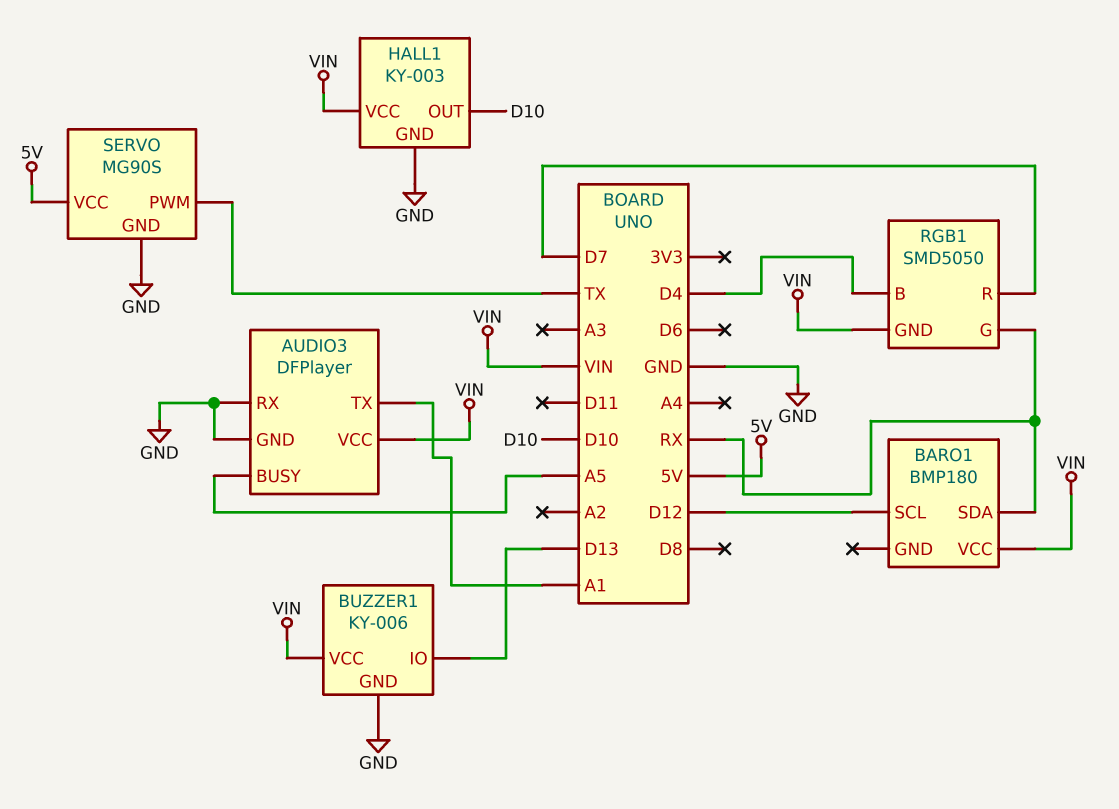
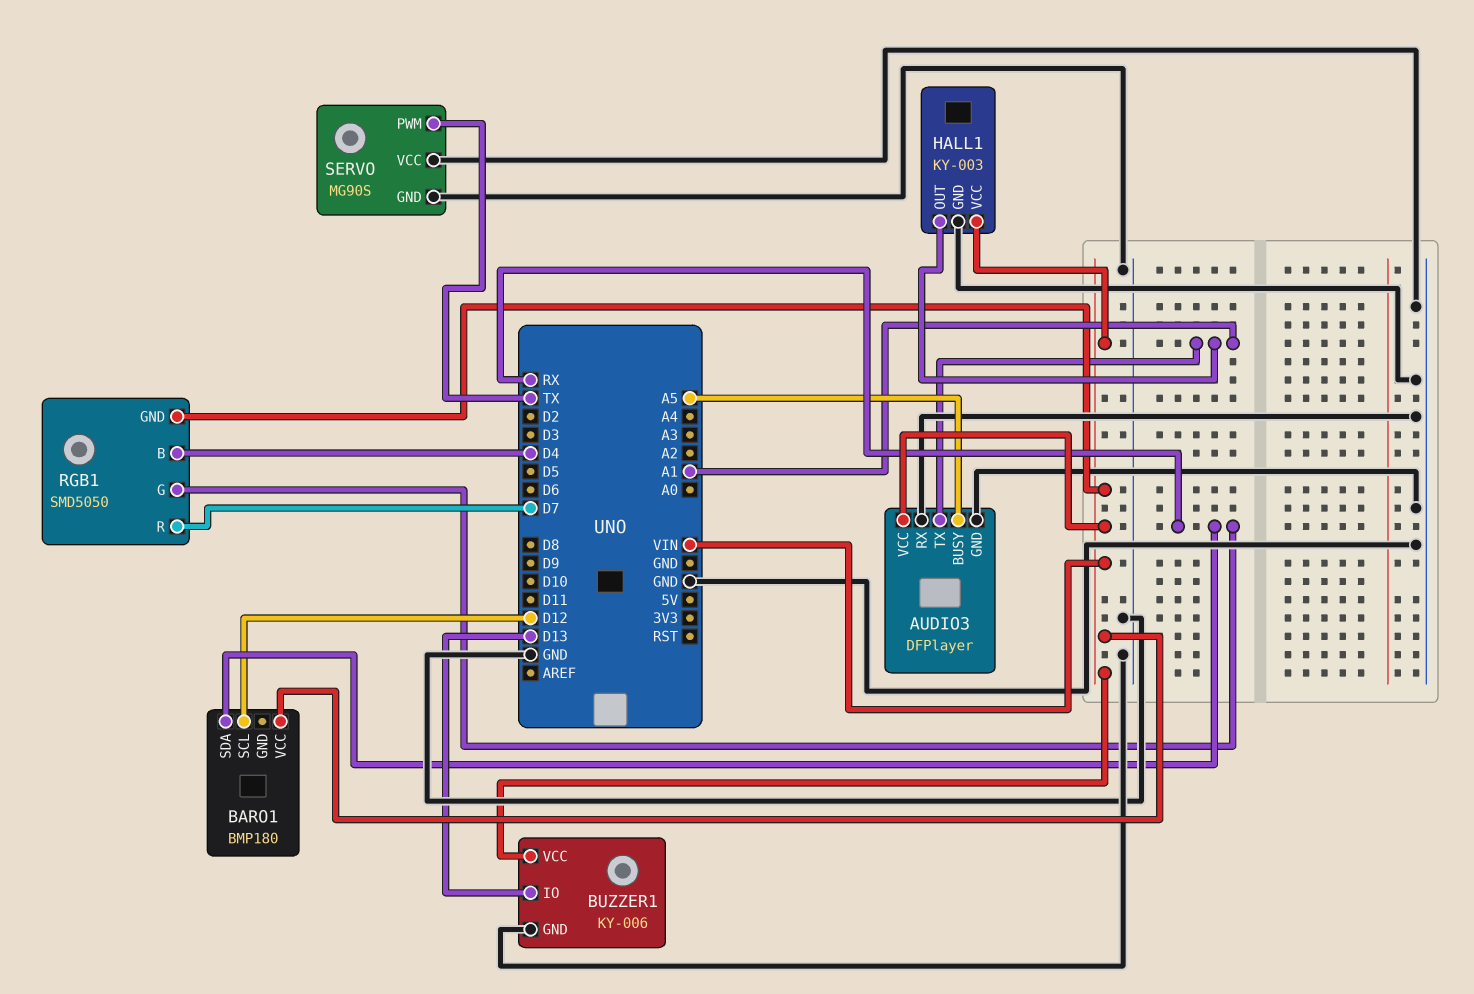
HALL1 pin OUT: D10 -> A1
SERVO pin VCC: 5V -> GND

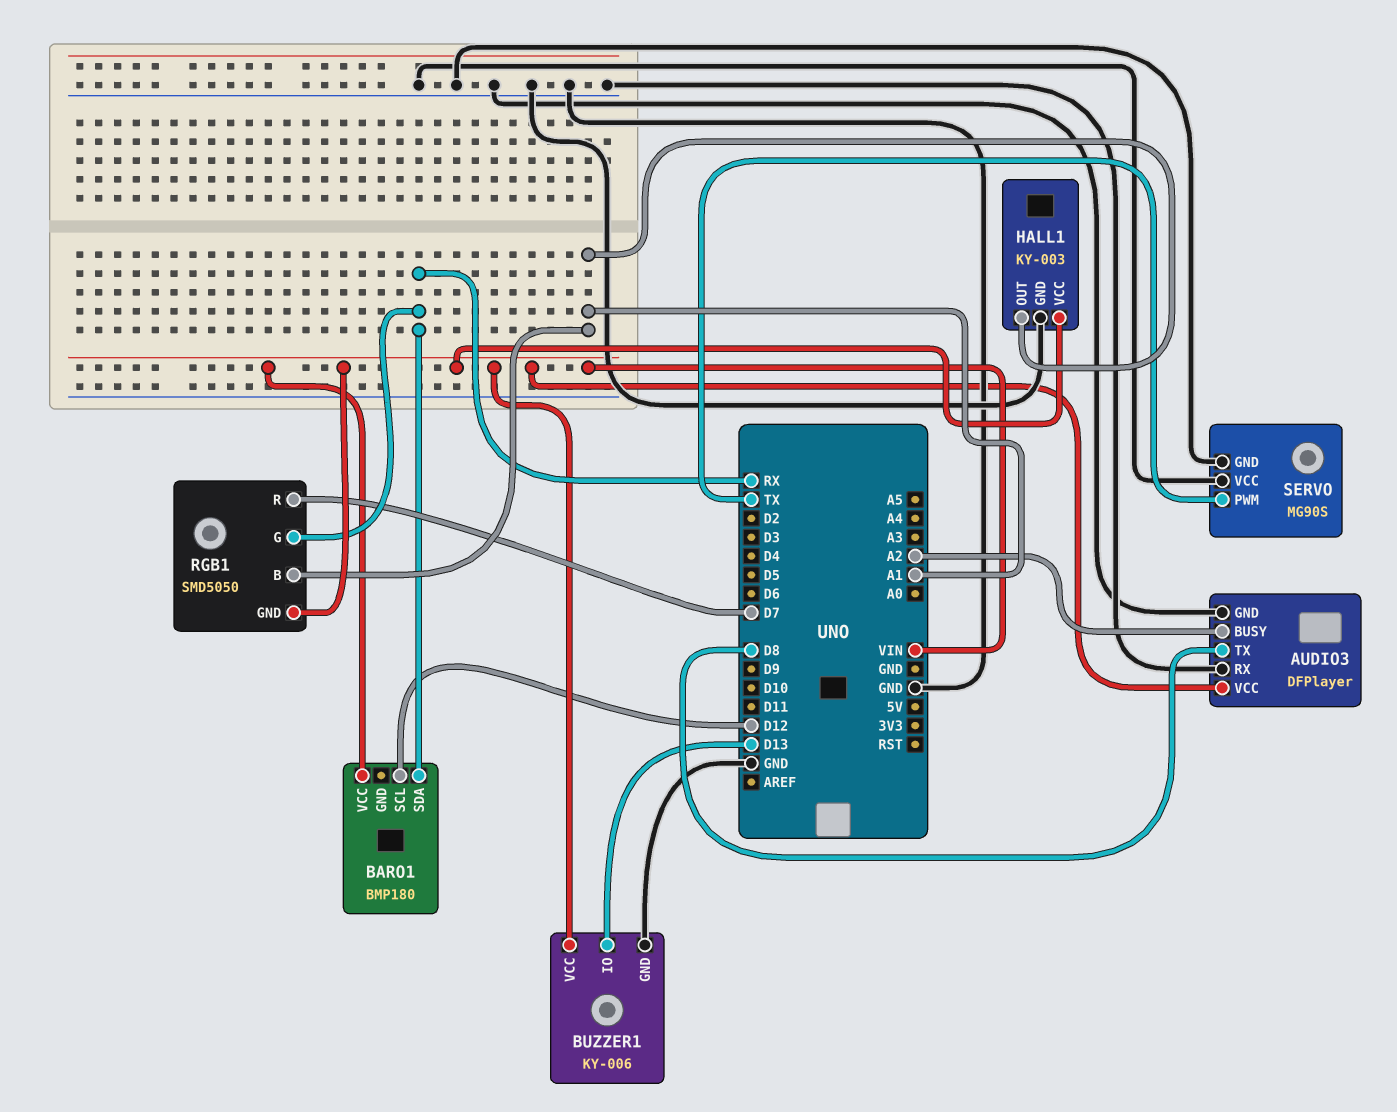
AUDIO3 pin BUSY: A5 -> A2
AUDIO3 pin TX: A1 -> D8
RGB1 pin B: D4 -> A1

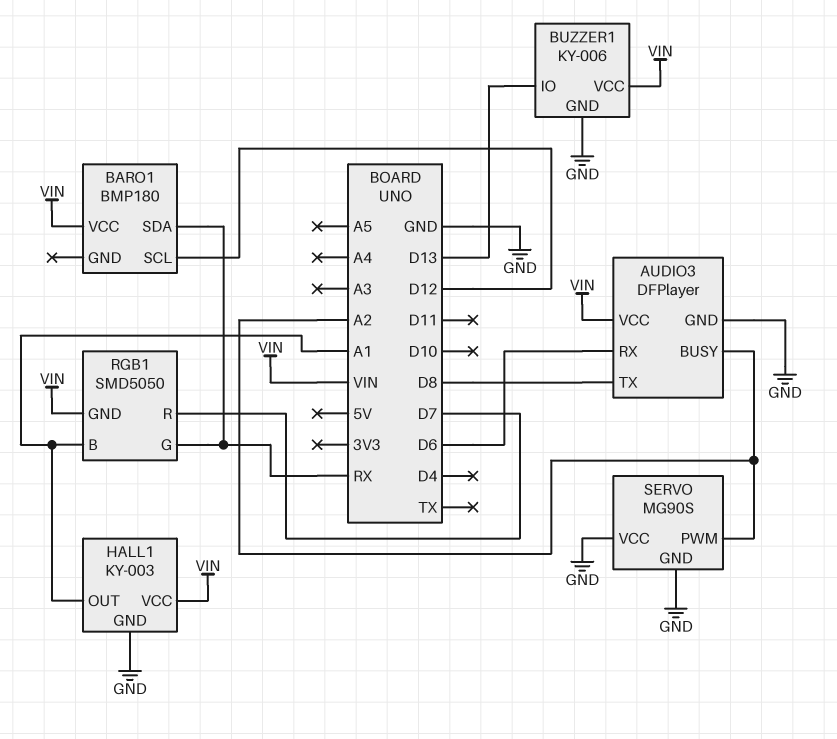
AUDIO3 pin RX: GND -> D6
SERVO pin PWM: TX -> A2

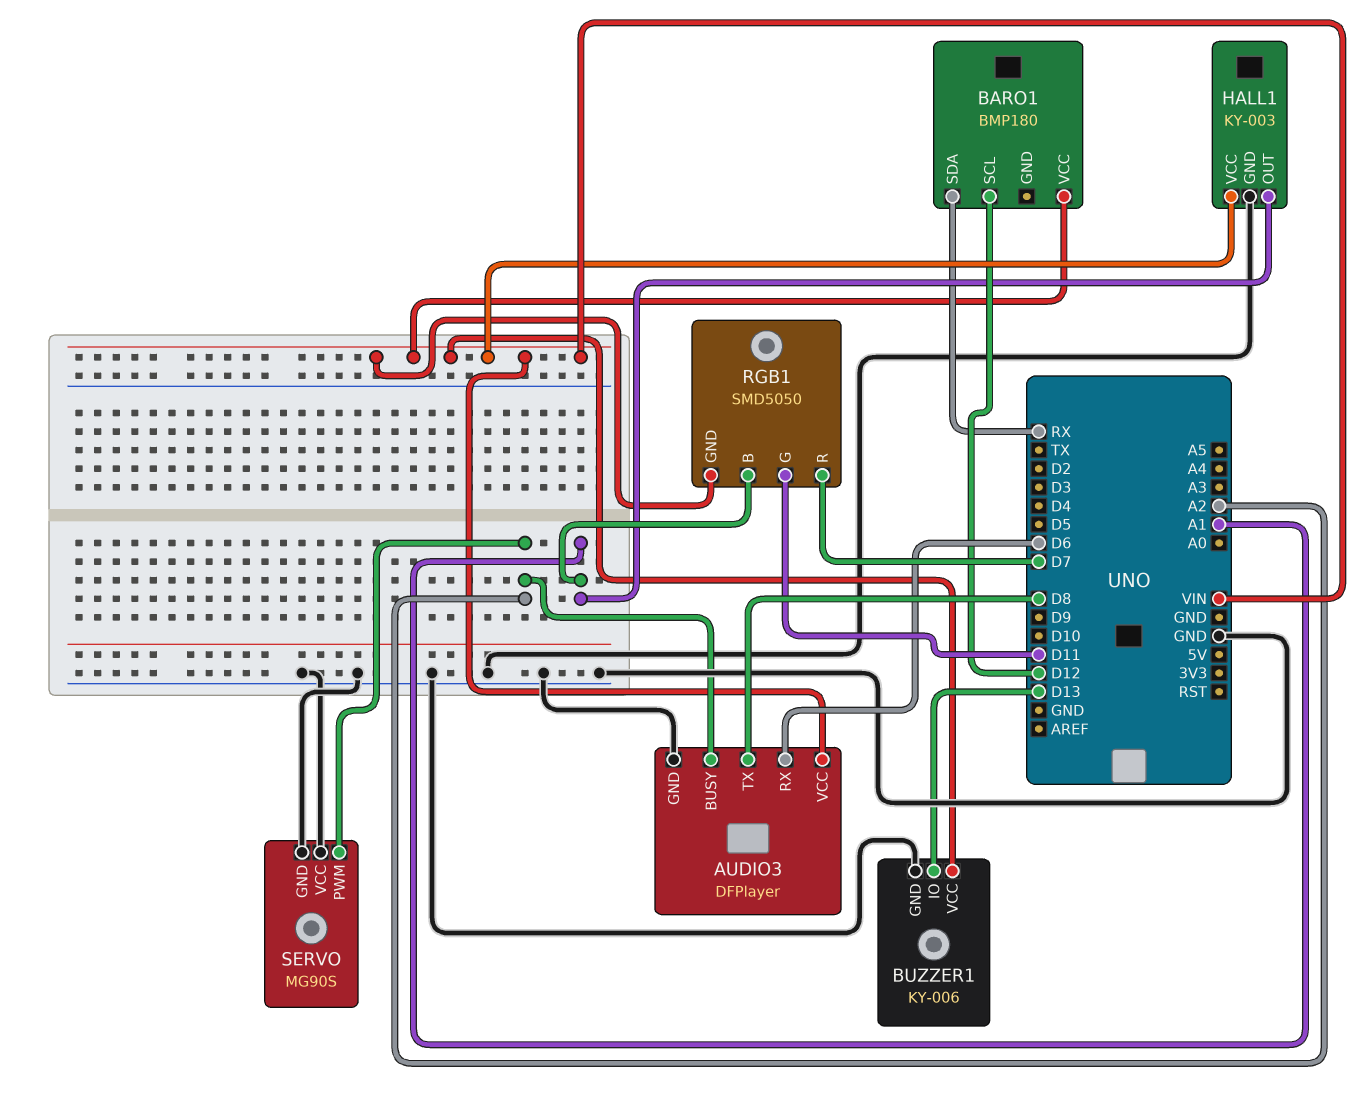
RGB1 pin G: RX -> D11

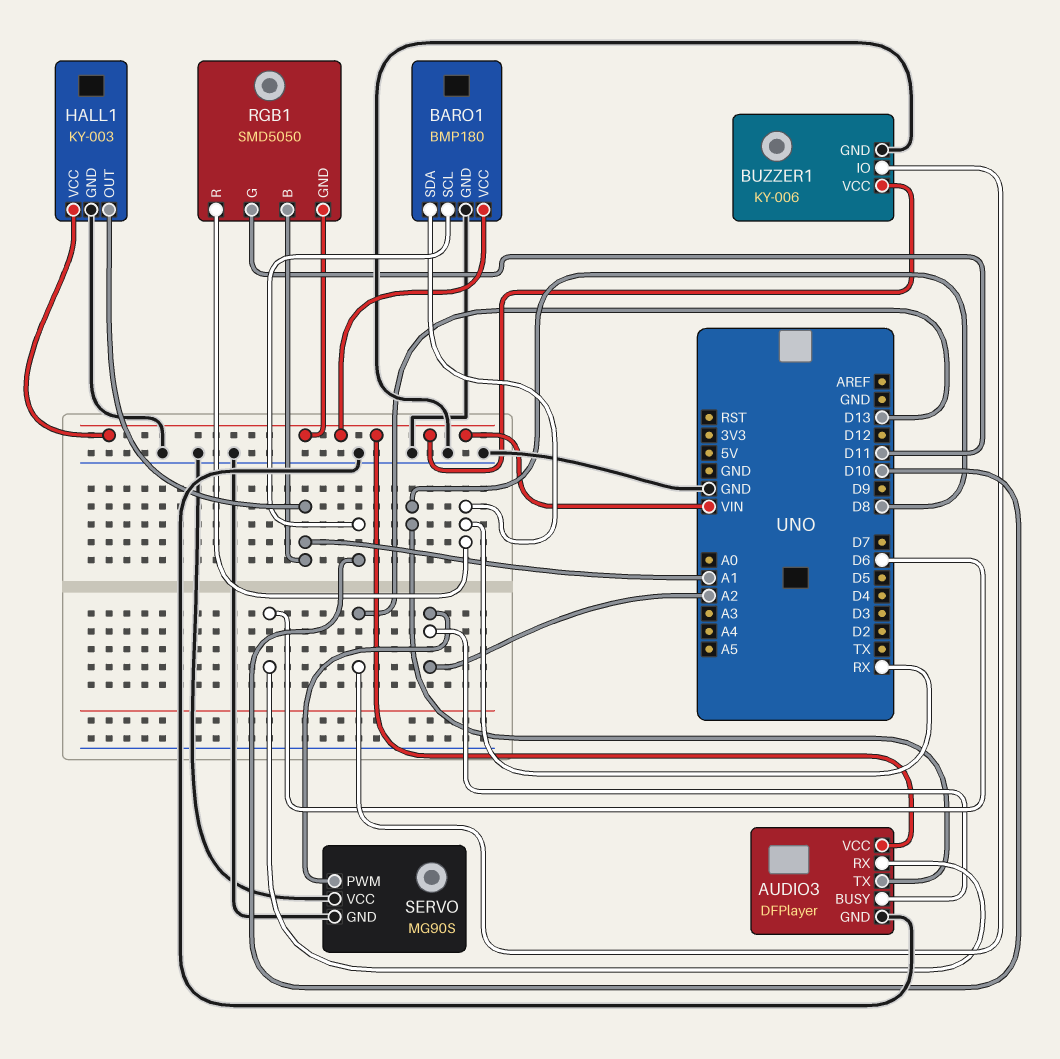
BARO1 pin GND: none -> GND
BARO1 pin SCL: D12 -> D10
RGB1 pin R: D7 -> RX

